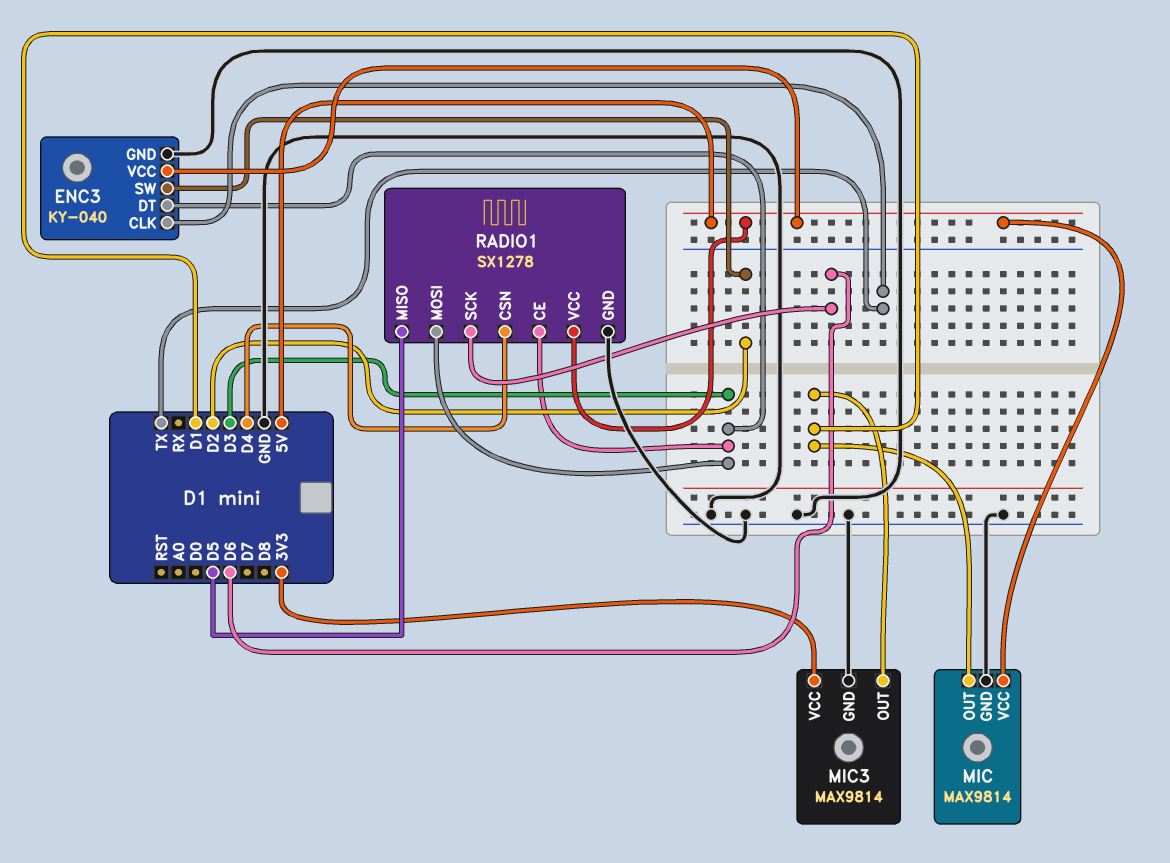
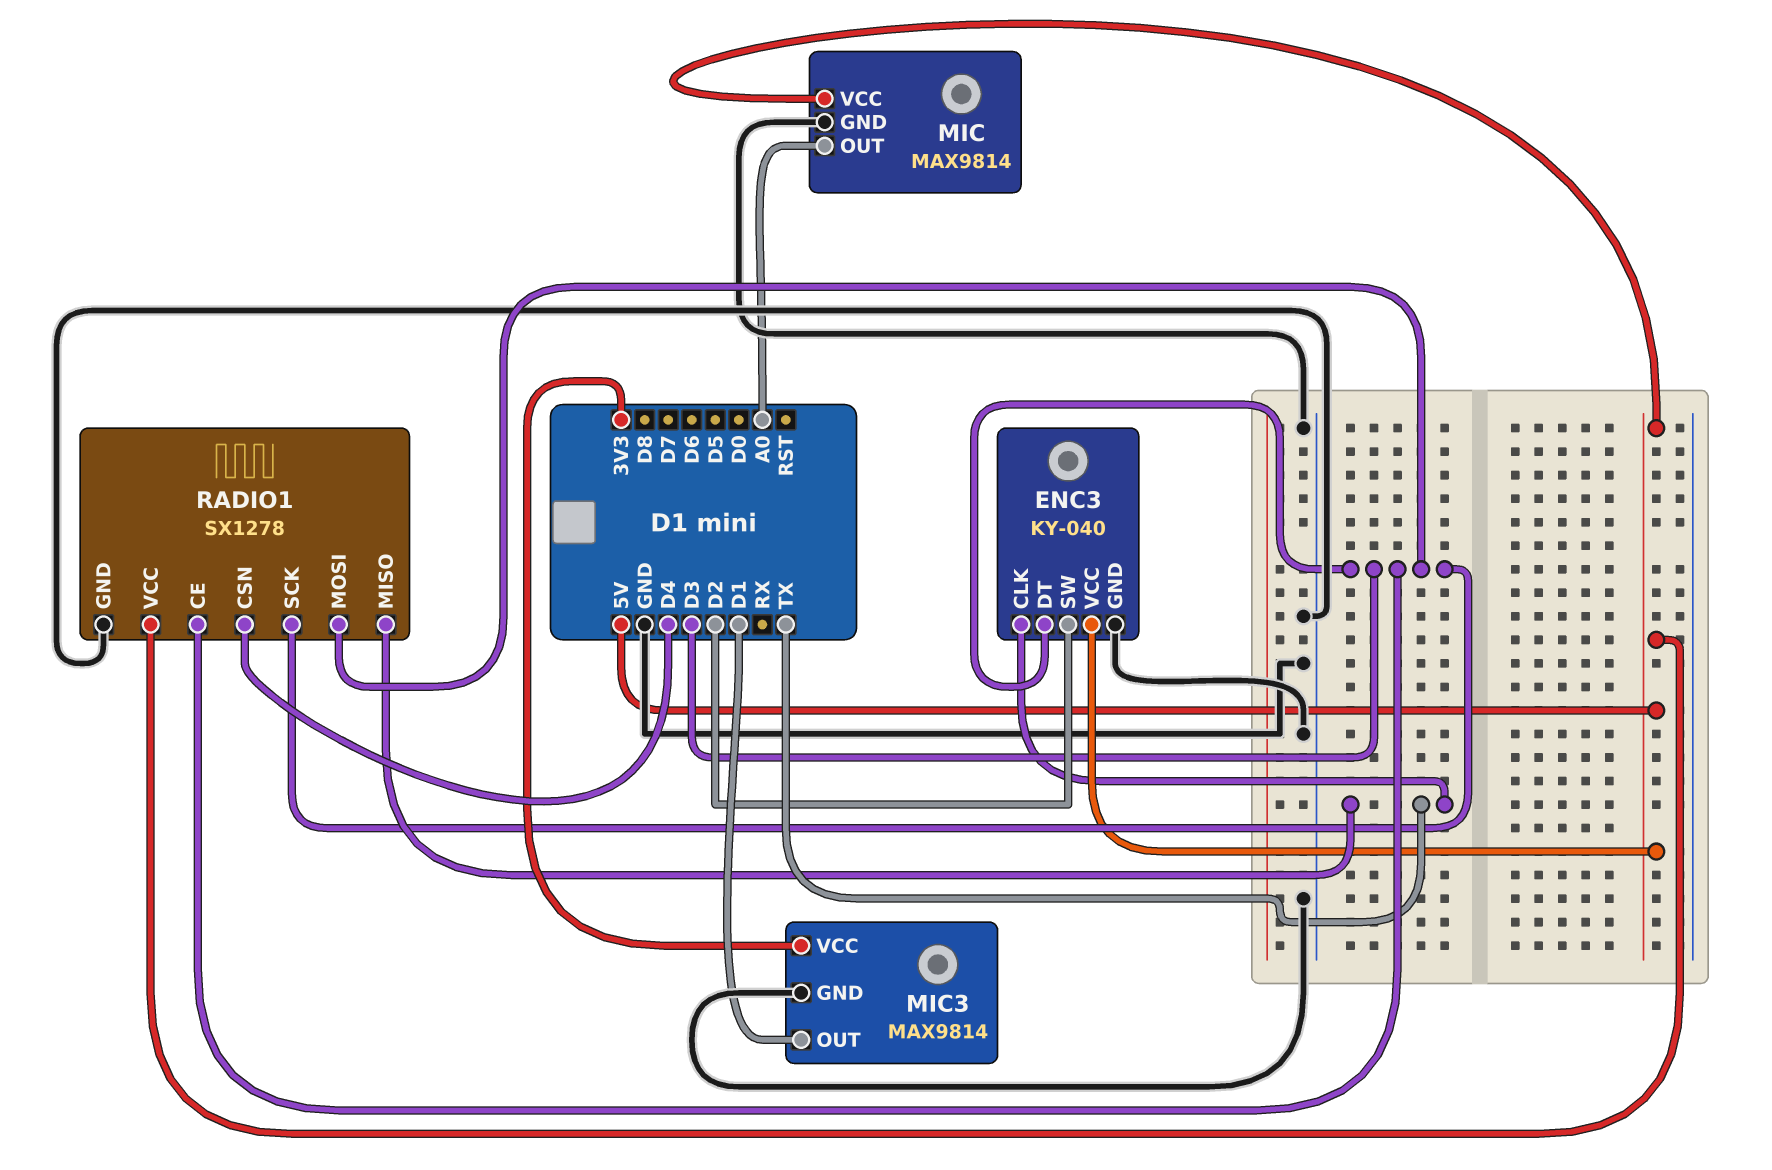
MIC pin OUT: D1 -> A0
RADIO1 pin MISO: D5 -> TX
RADIO1 pin SCK: D6 -> D3

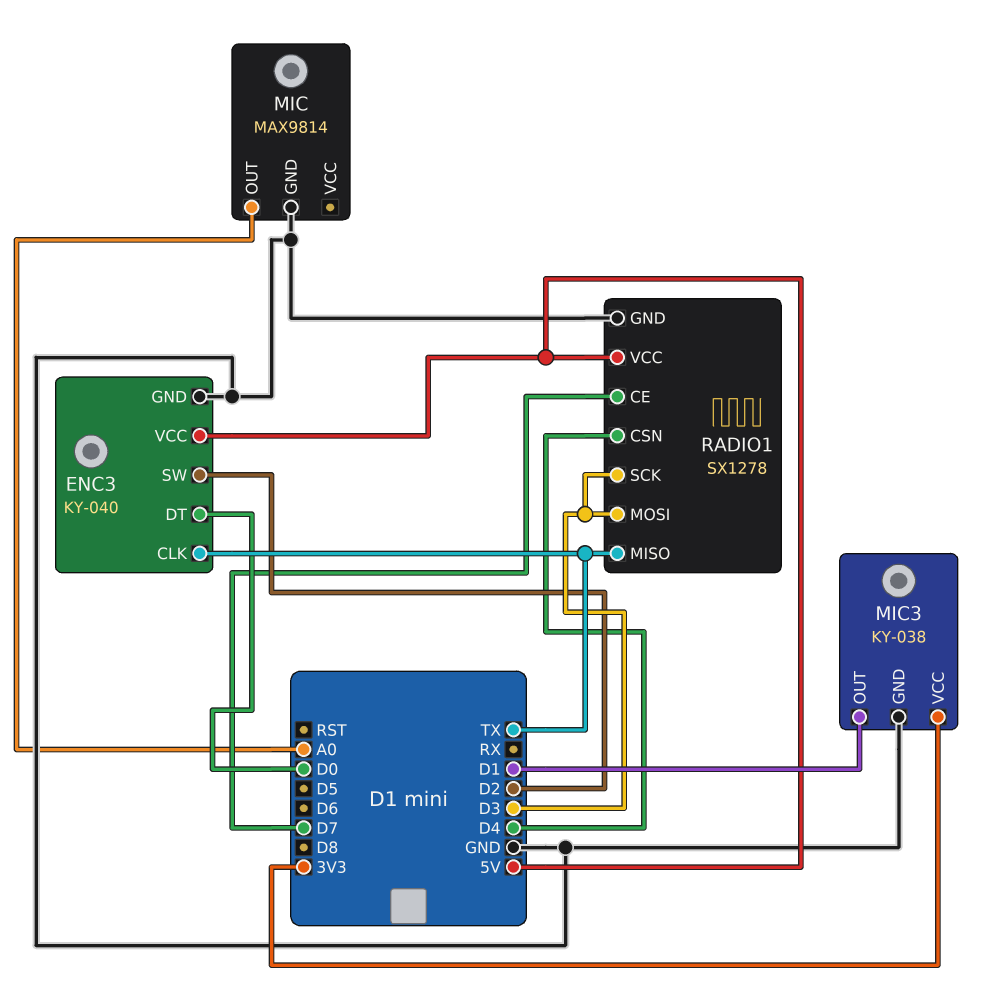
ENC3 pin DT: D3 -> D0
MIC pin VCC: 5V -> none
MIC3: MAX9814 -> KY-038
RADIO1 pin CE: D3 -> D7

